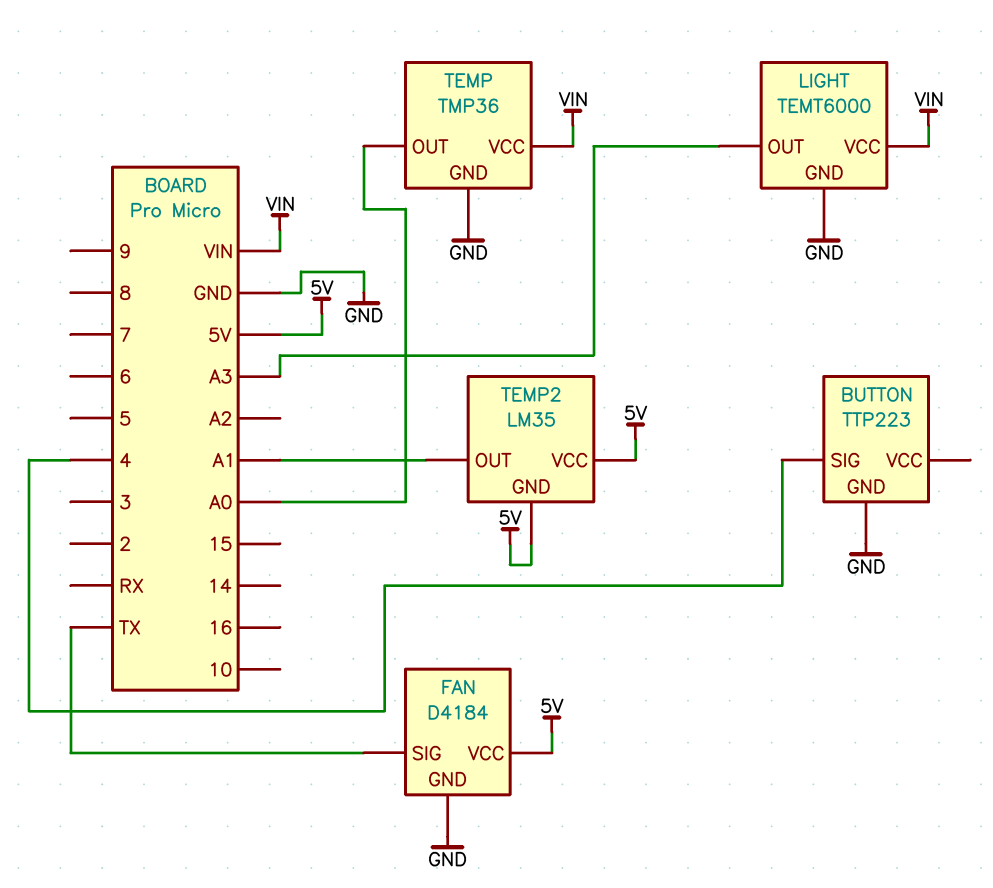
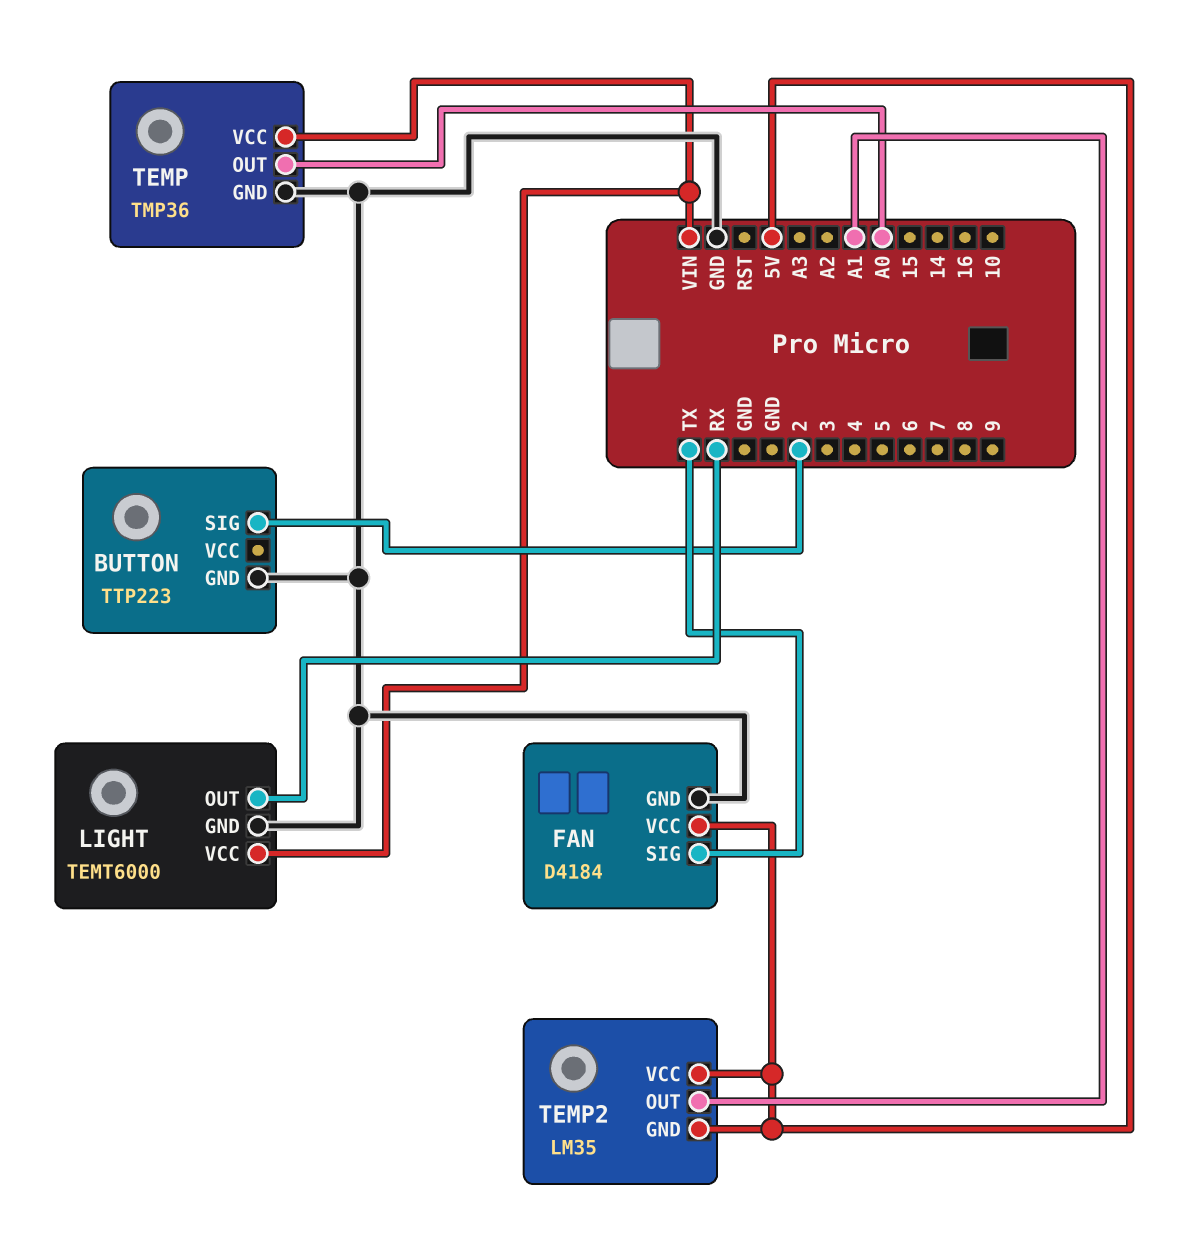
BUTTON pin SIG: 4 -> 2
LIGHT pin OUT: A3 -> RX

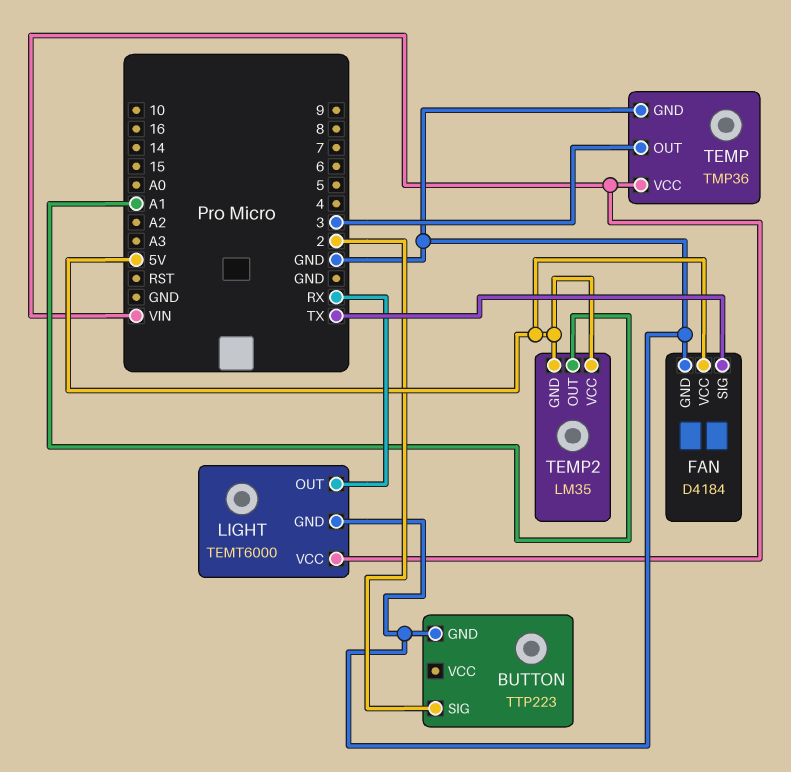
TEMP pin OUT: A0 -> 3

